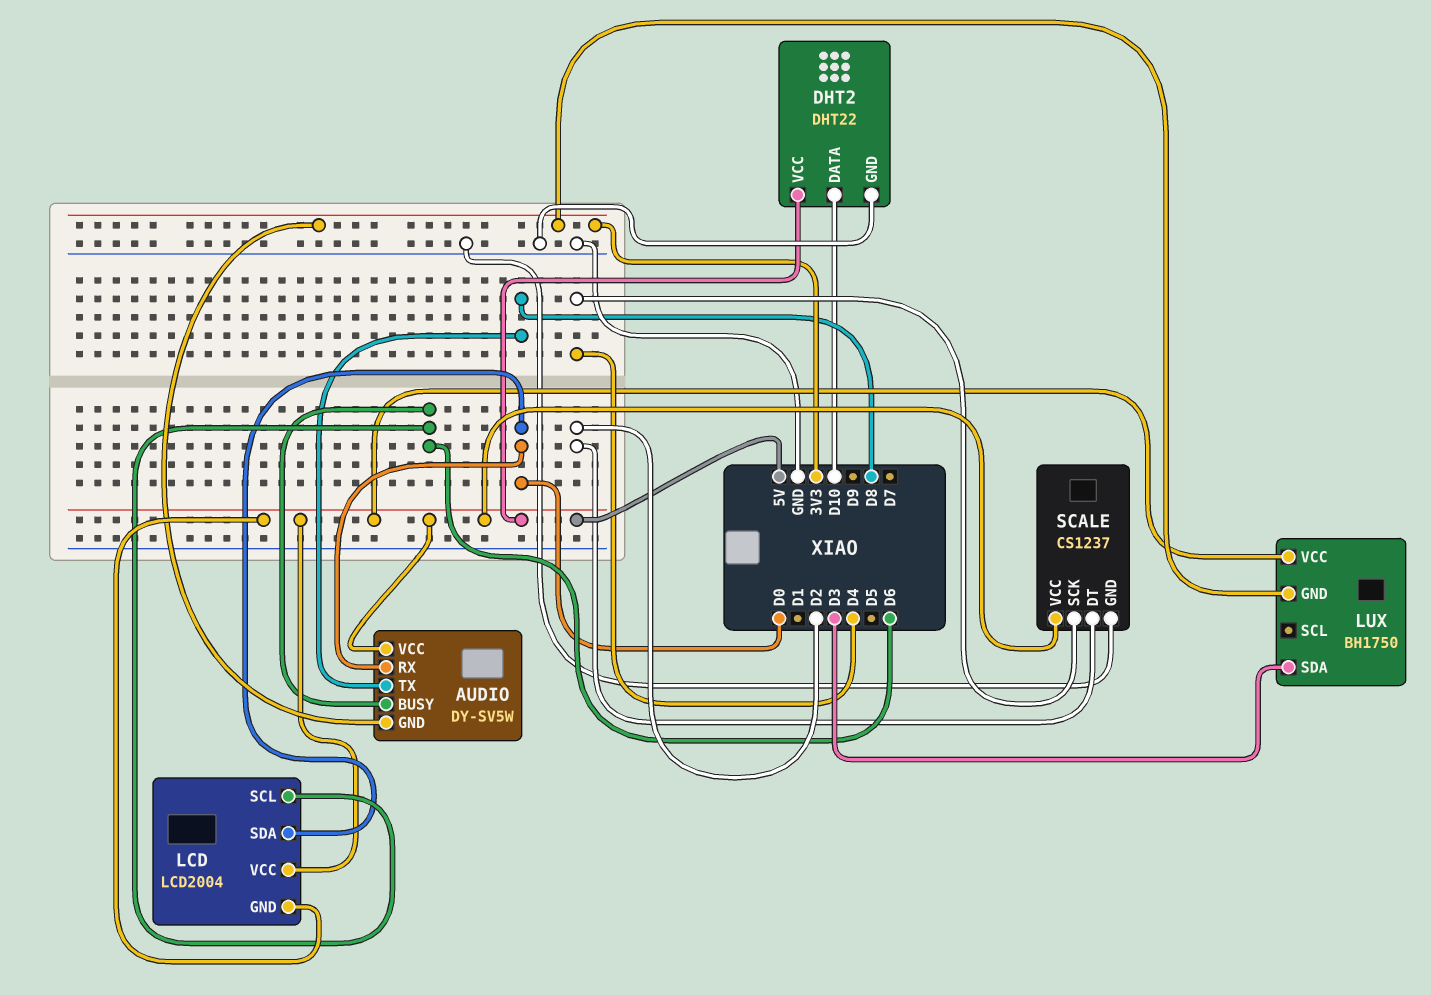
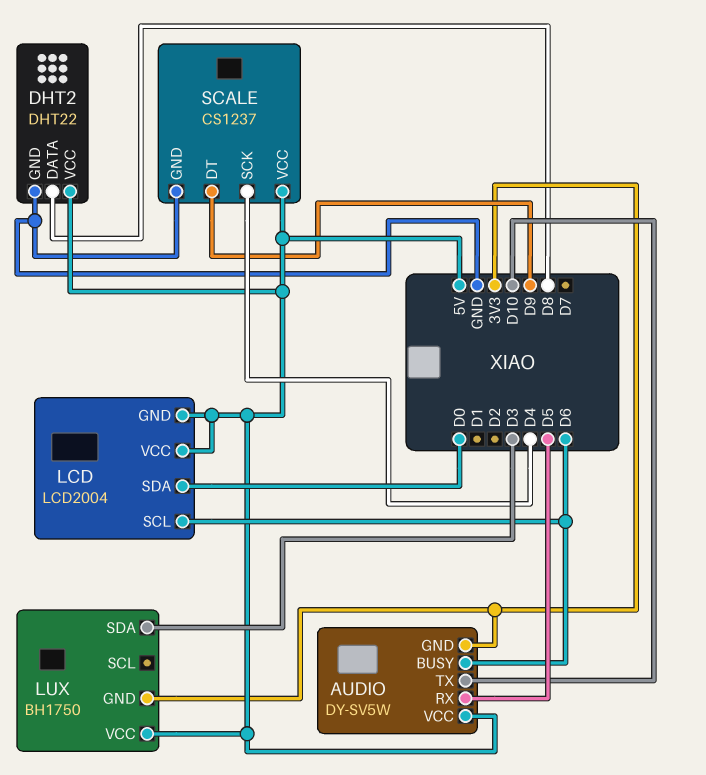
AUDIO pin RX: D0 -> D5
AUDIO pin TX: D8 -> D10
DHT2 pin DATA: D10 -> D8
SCALE pin DT: D2 -> D9

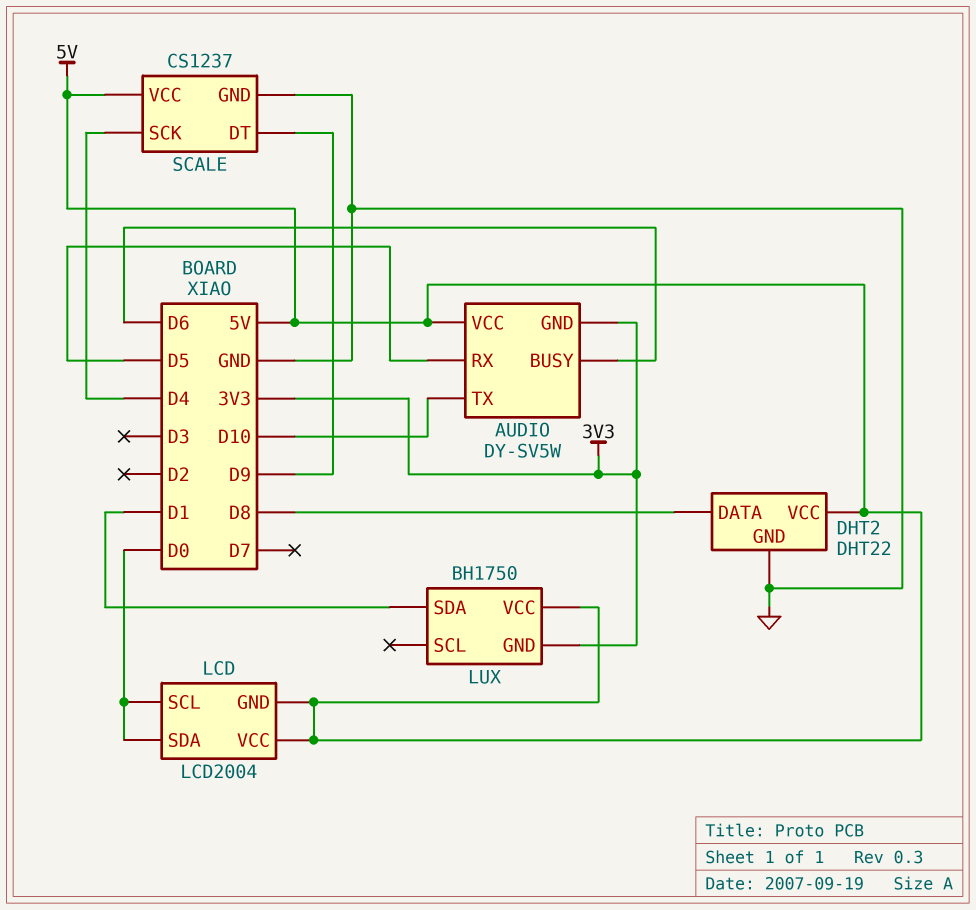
LCD pin SCL: D6 -> D0
LUX pin SDA: D3 -> D1

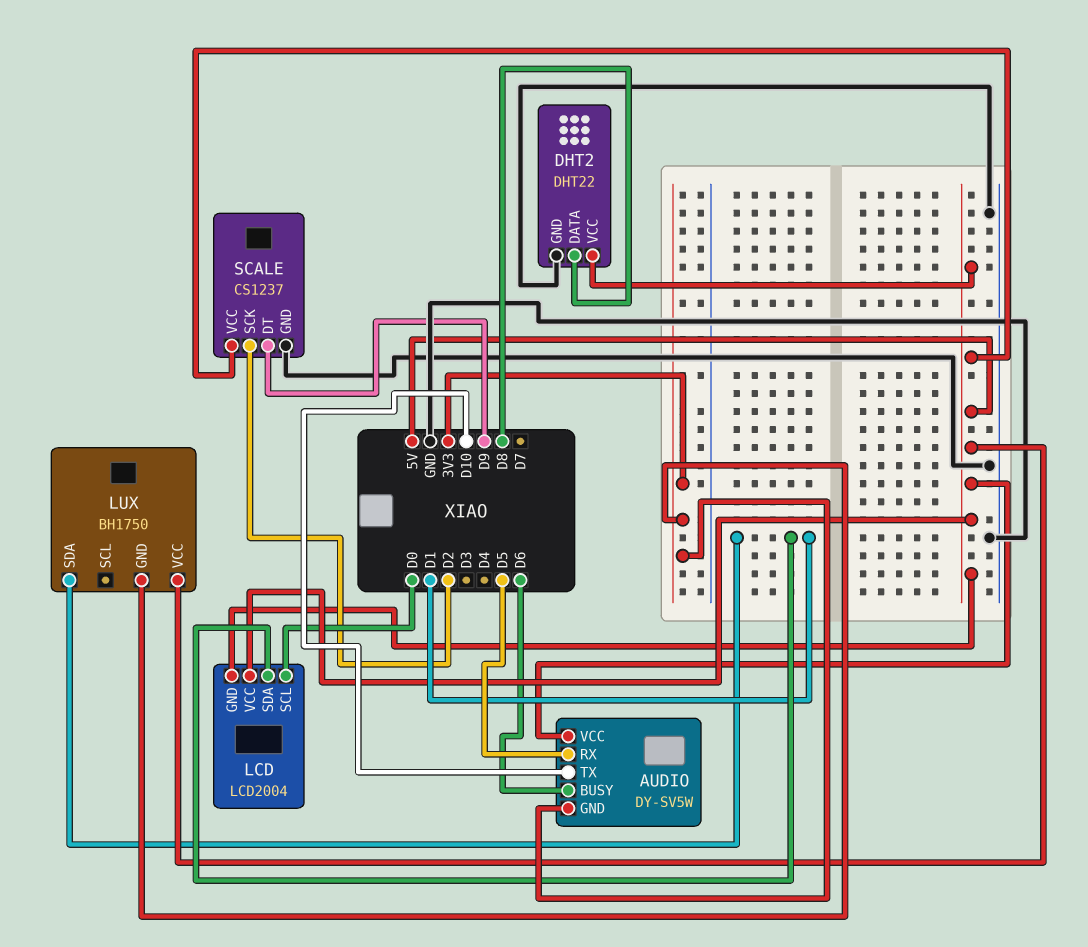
LCD pin SDA: D0 -> D1
SCALE pin SCK: D4 -> D2

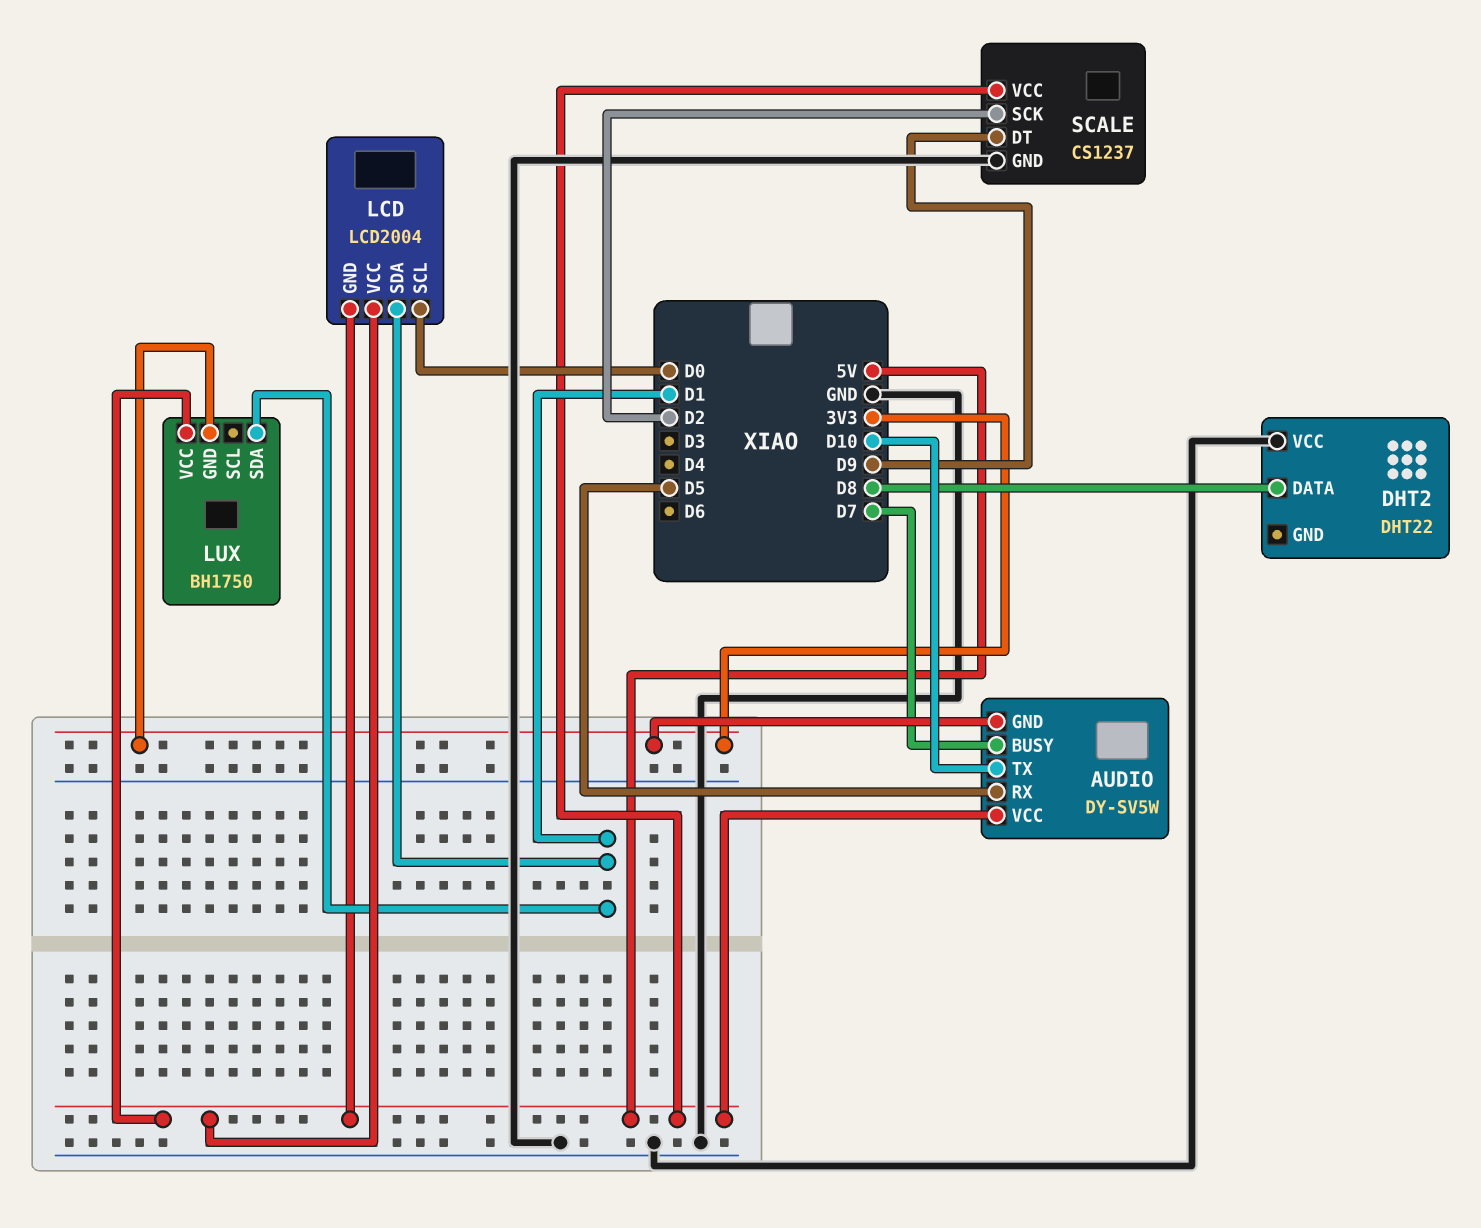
AUDIO pin BUSY: D6 -> D7
DHT2 pin GND: GND -> none
DHT2 pin VCC: 5V -> GND

